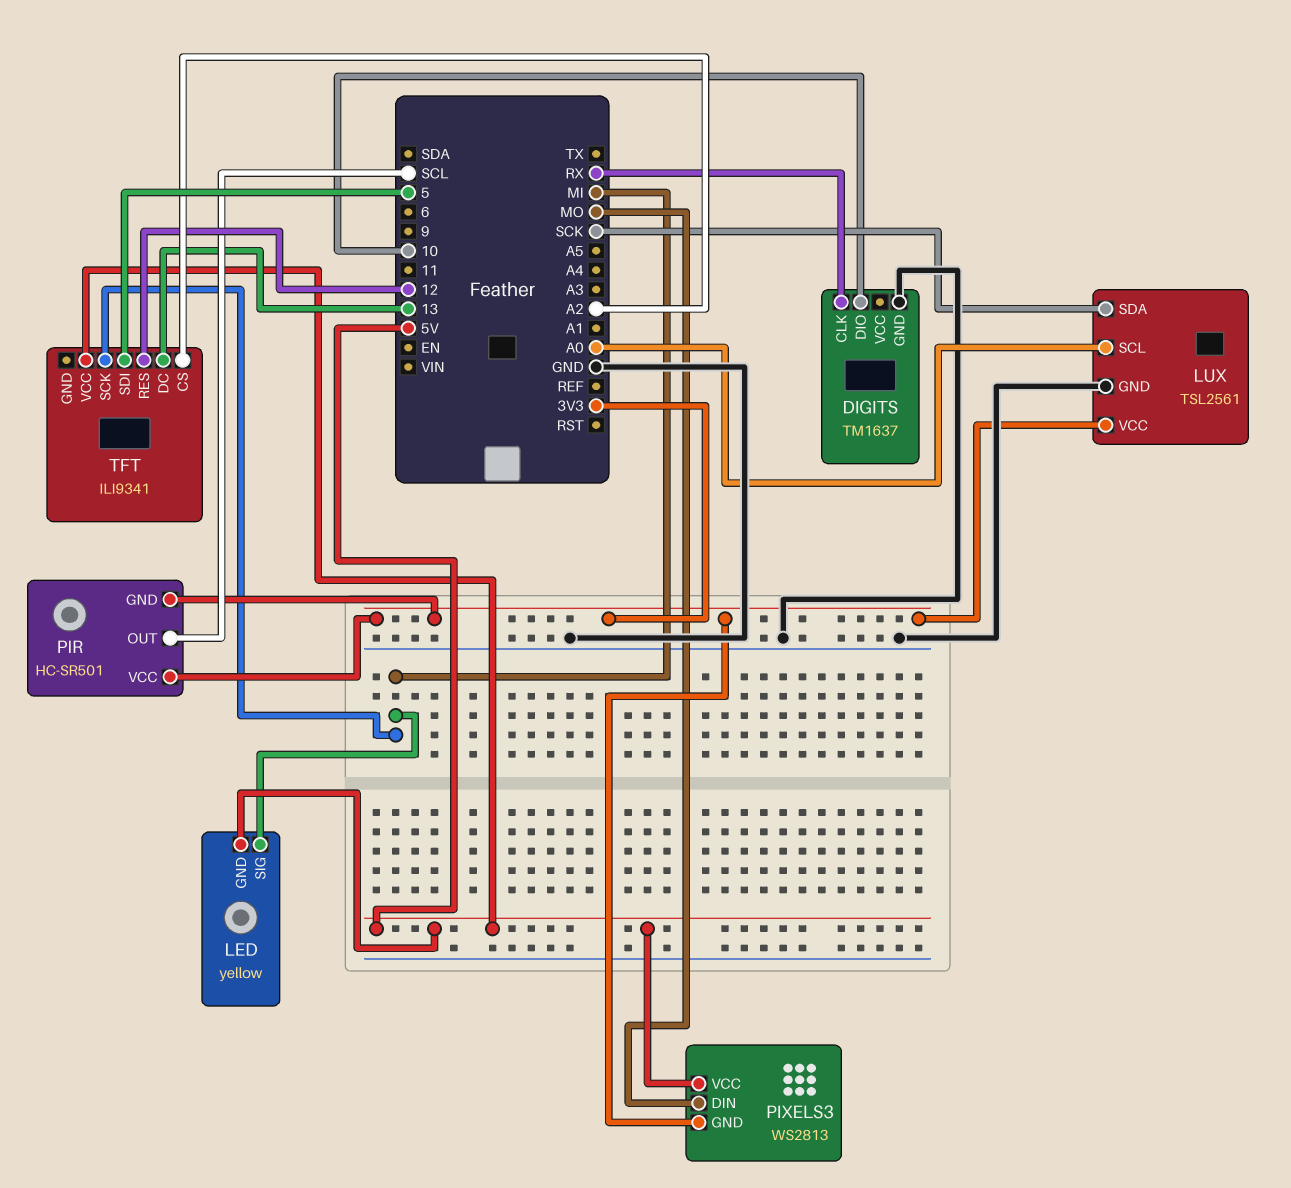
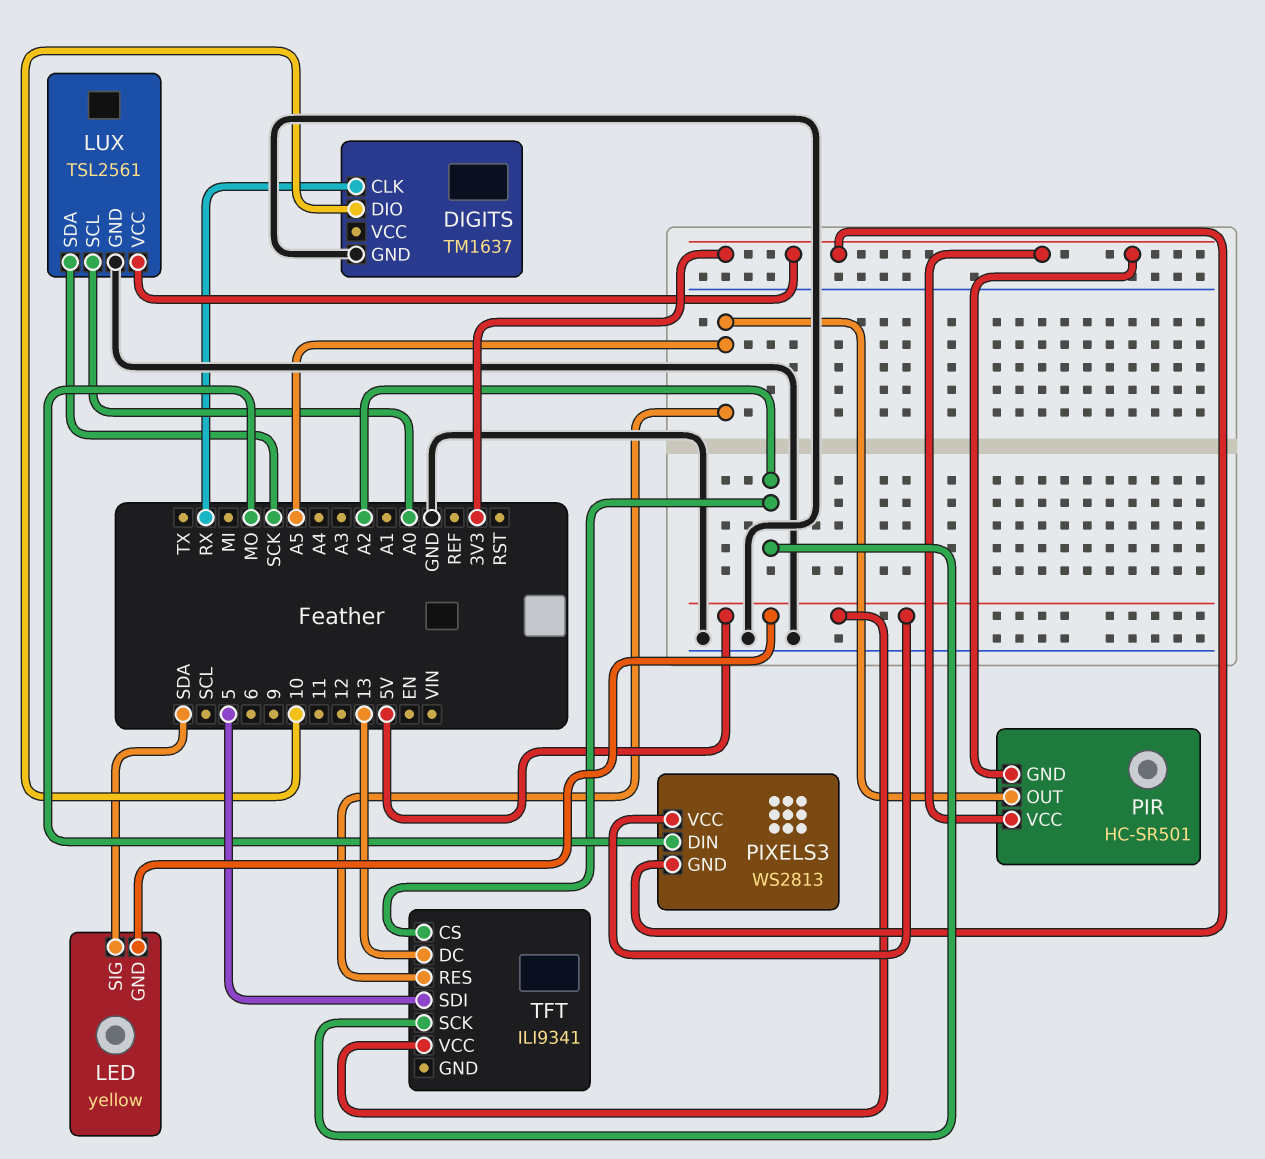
LED pin SIG: MI -> SDA
PIR pin OUT: SCL -> A5
TFT pin RES: 12 -> A5
TFT pin SCK: MI -> A2

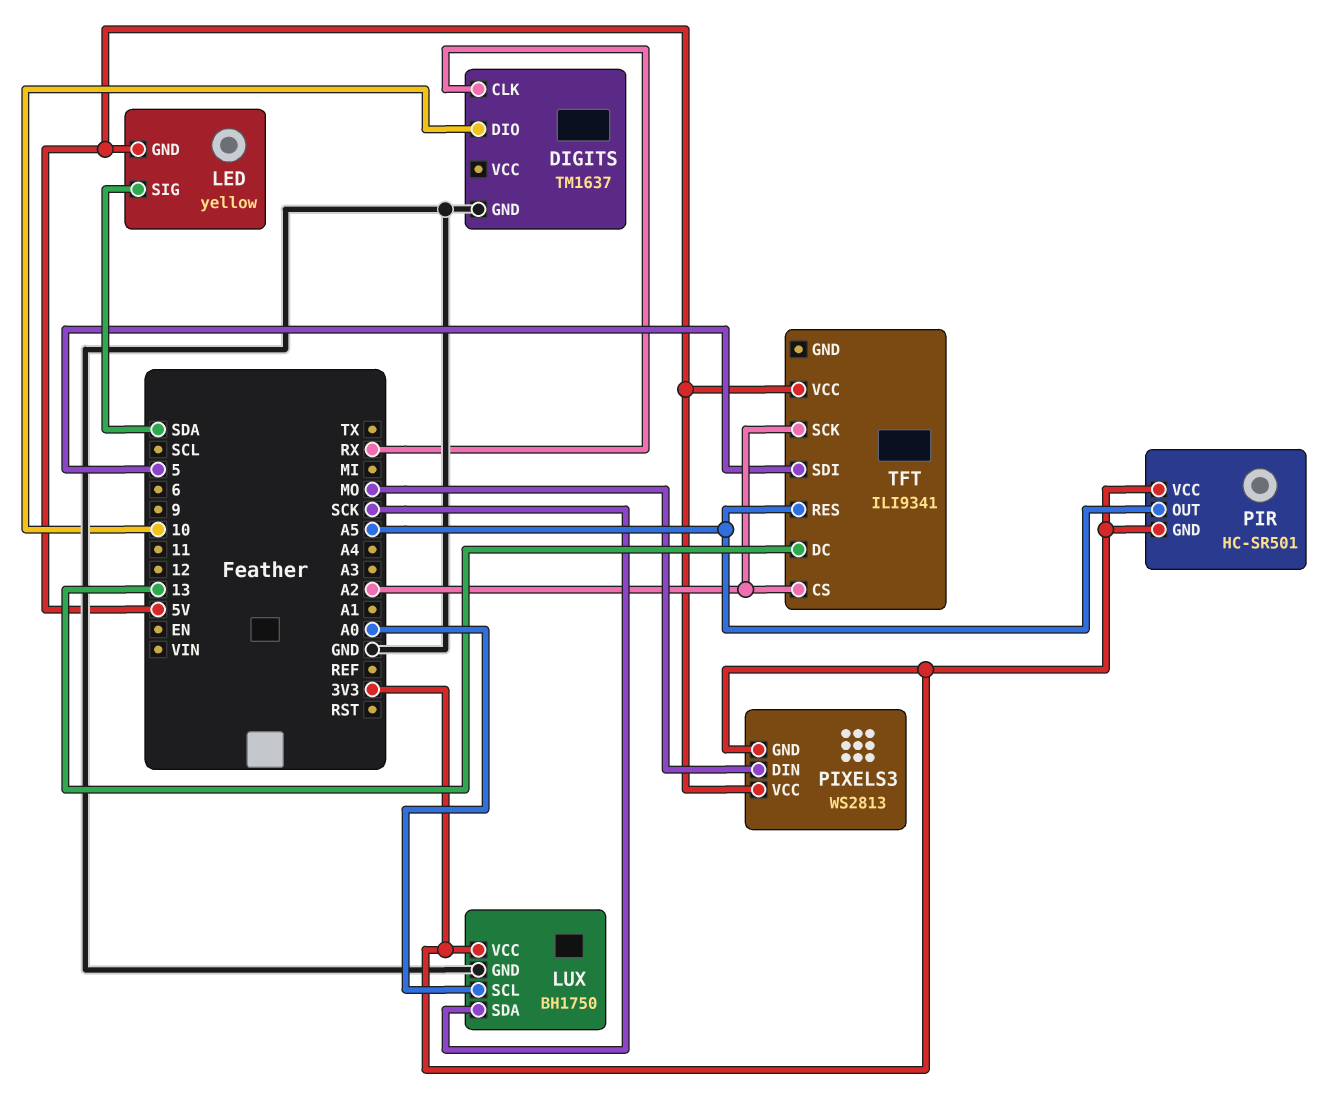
LUX: TSL2561 -> BH1750

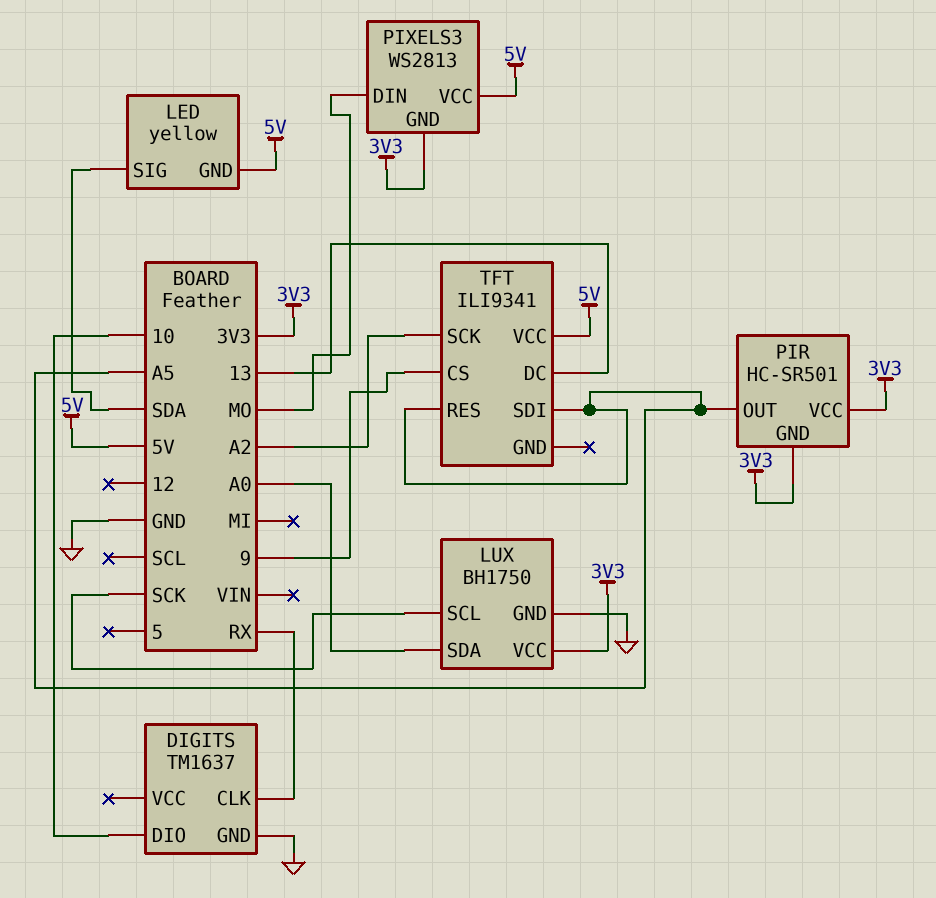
LUX pin SCL: A0 -> SCK
LUX pin SDA: SCK -> A0
TFT pin CS: A2 -> 9
TFT pin SDI: 5 -> A5

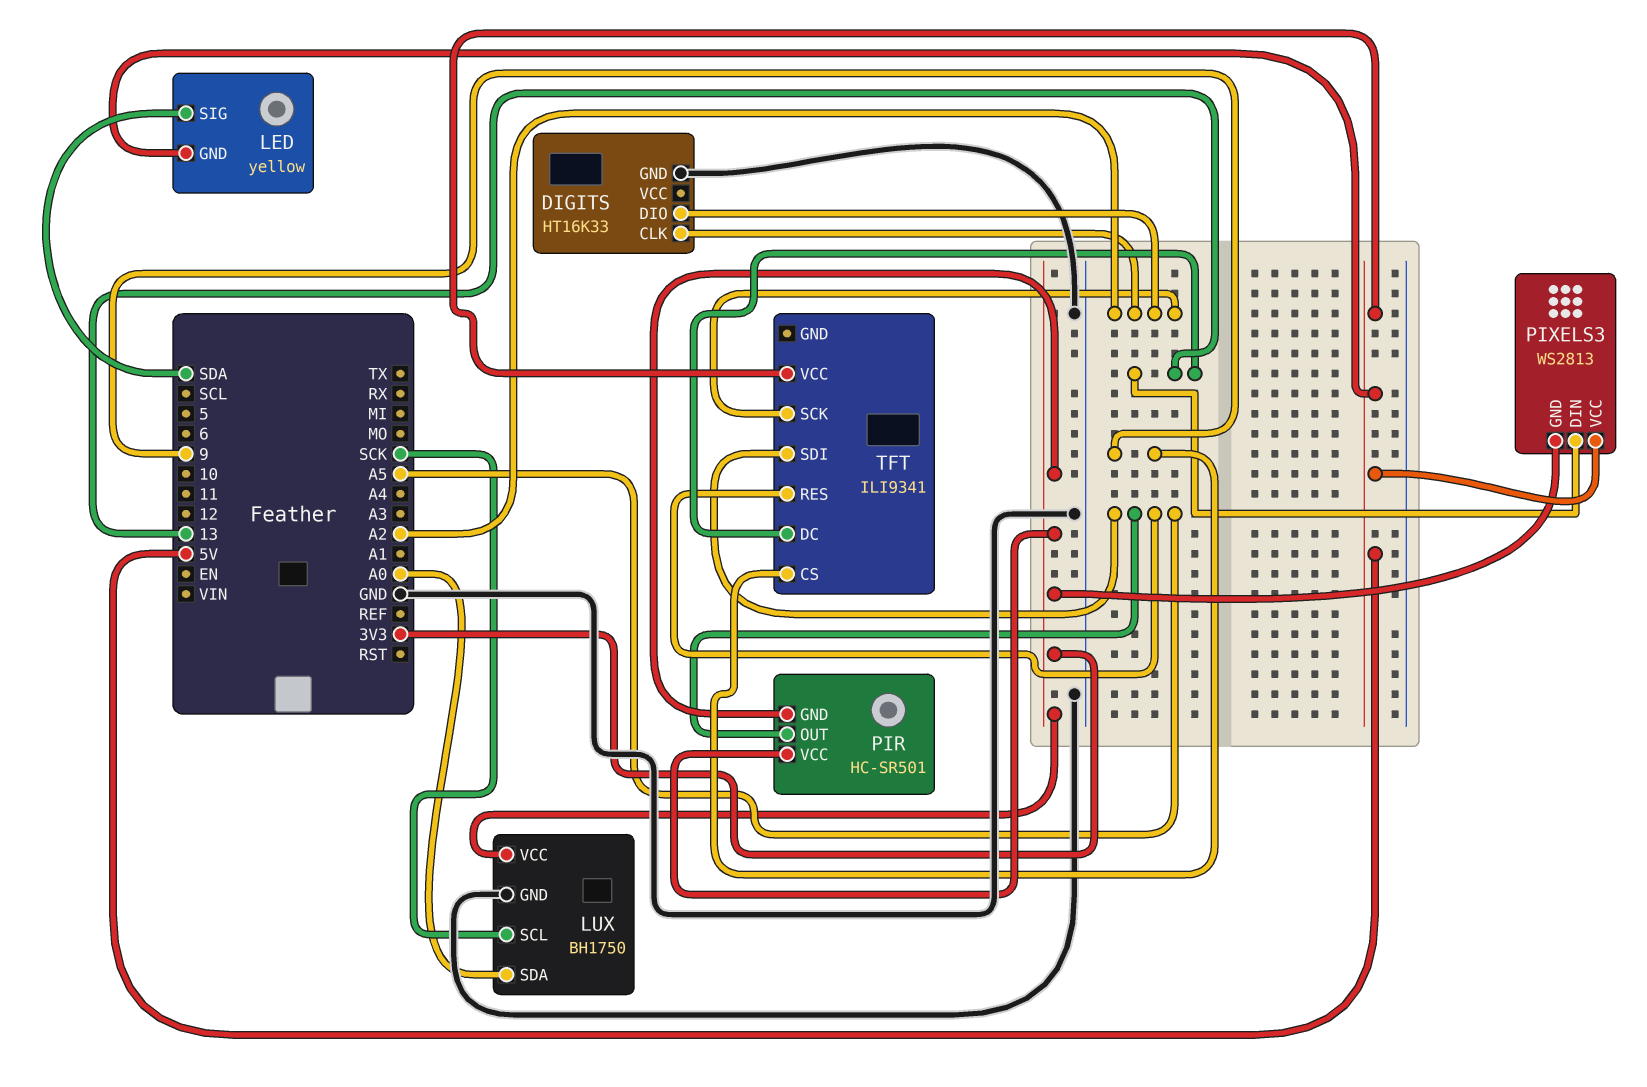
DIGITS: TM1637 -> HT16K33
DIGITS pin CLK: RX -> A2
DIGITS pin DIO: 10 -> A2
PIXELS3 pin DIN: MO -> 13

